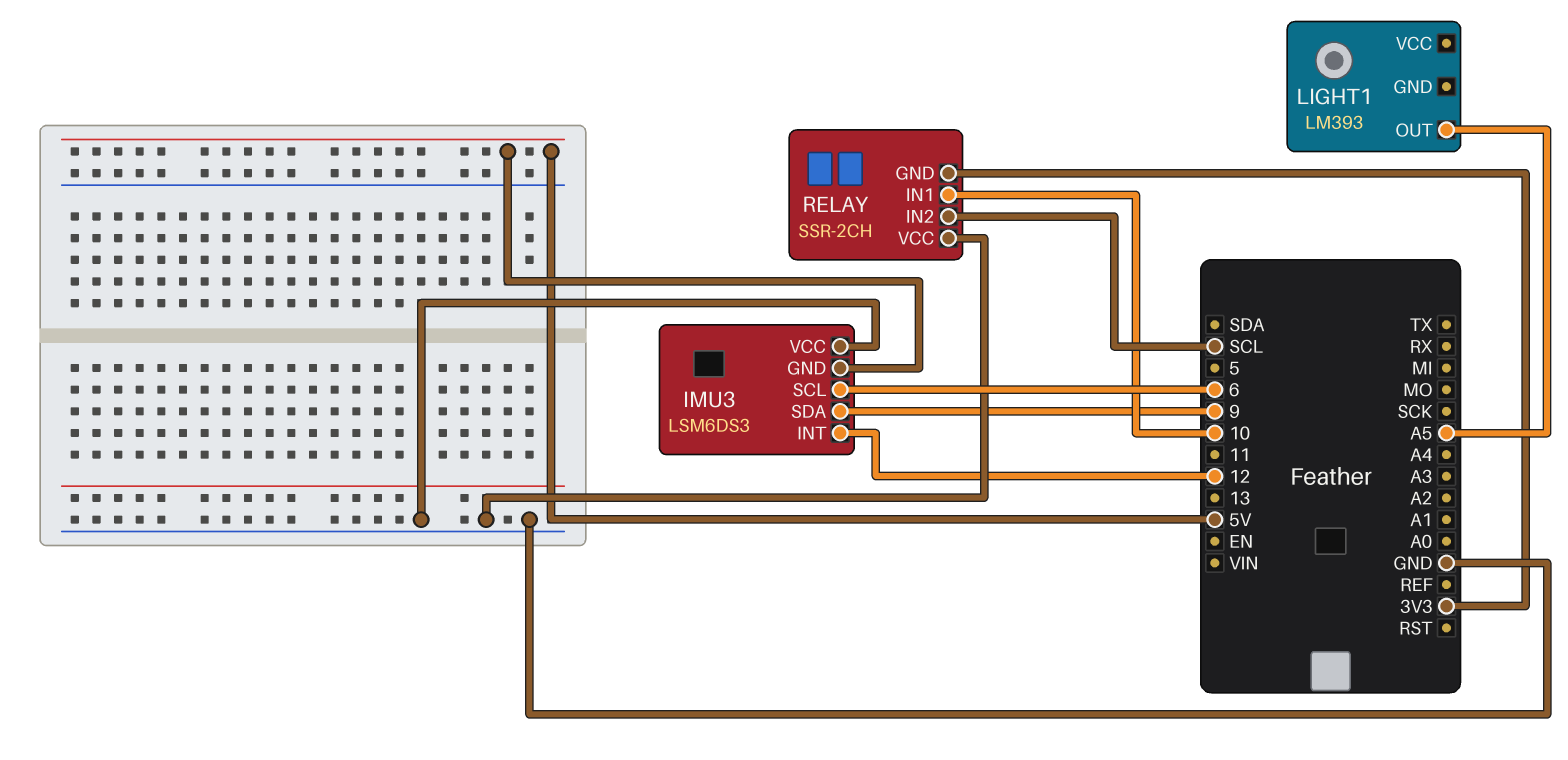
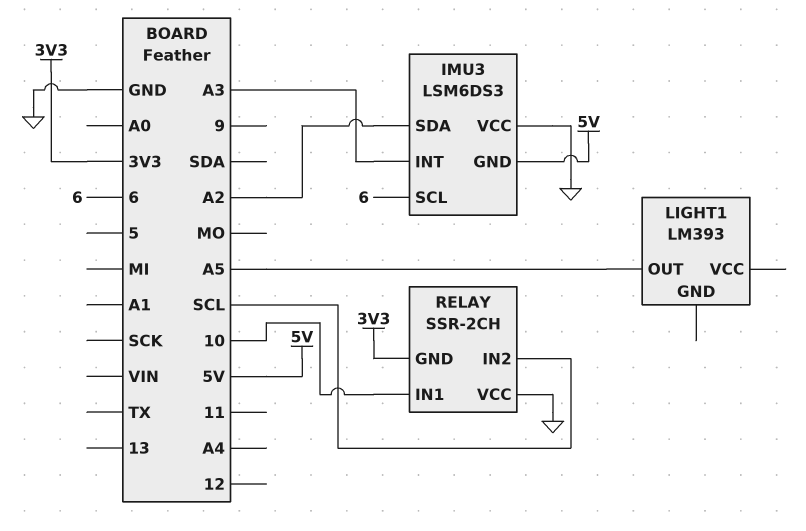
IMU3 pin INT: 12 -> A3
IMU3 pin SDA: 9 -> A2

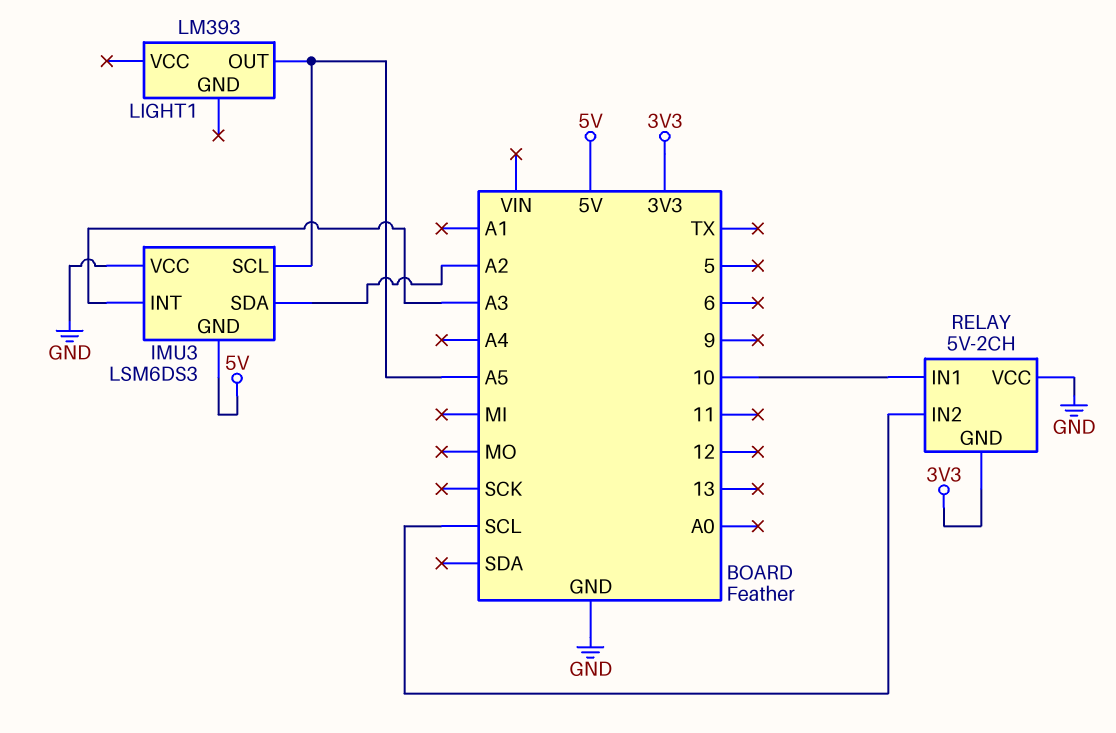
IMU3 pin SCL: 6 -> A5
RELAY: SSR-2CH -> 5V-2CH

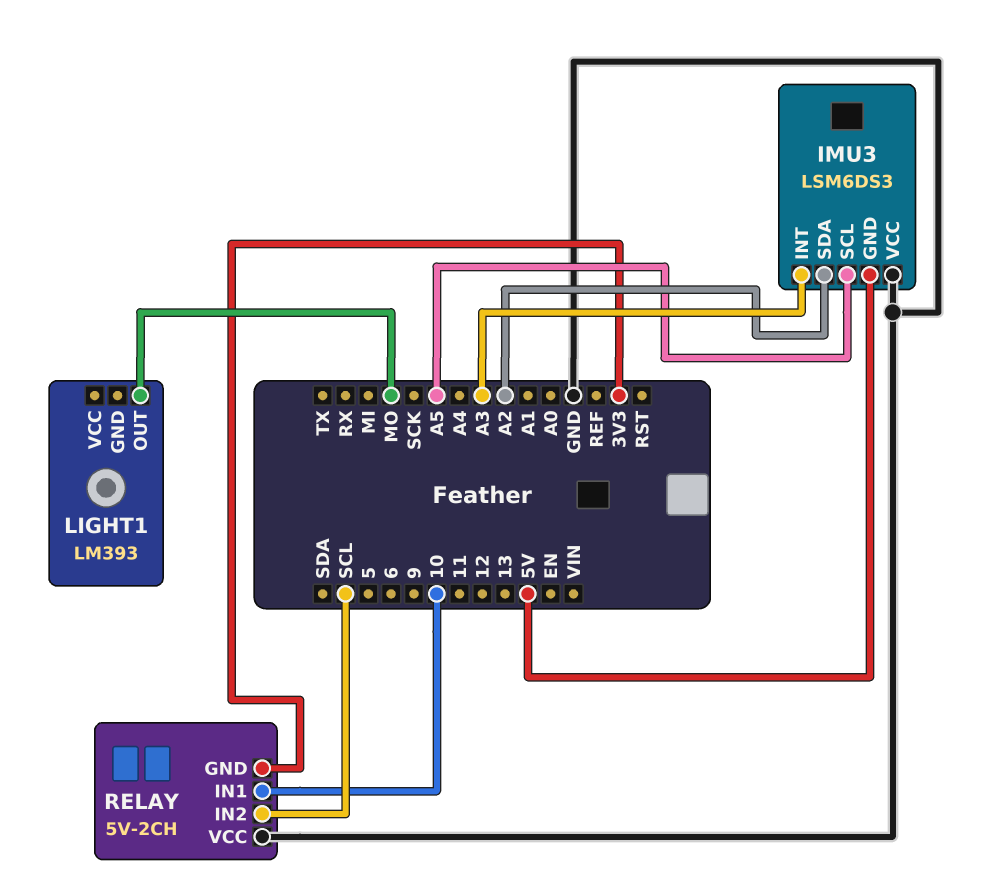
LIGHT1 pin OUT: A5 -> MO

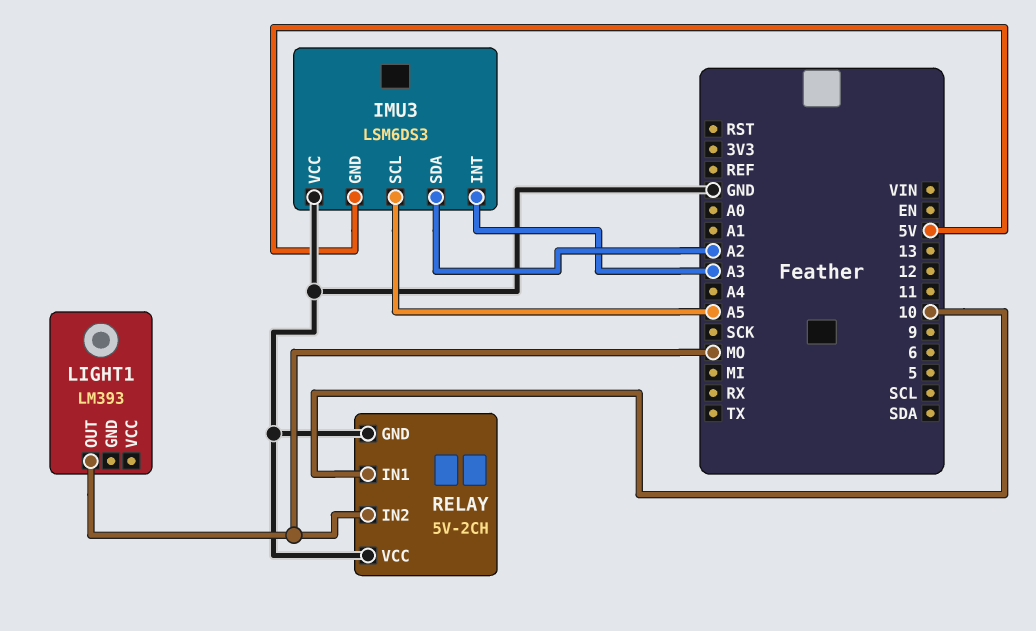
RELAY pin GND: 3V3 -> GND
RELAY pin IN2: SCL -> MO

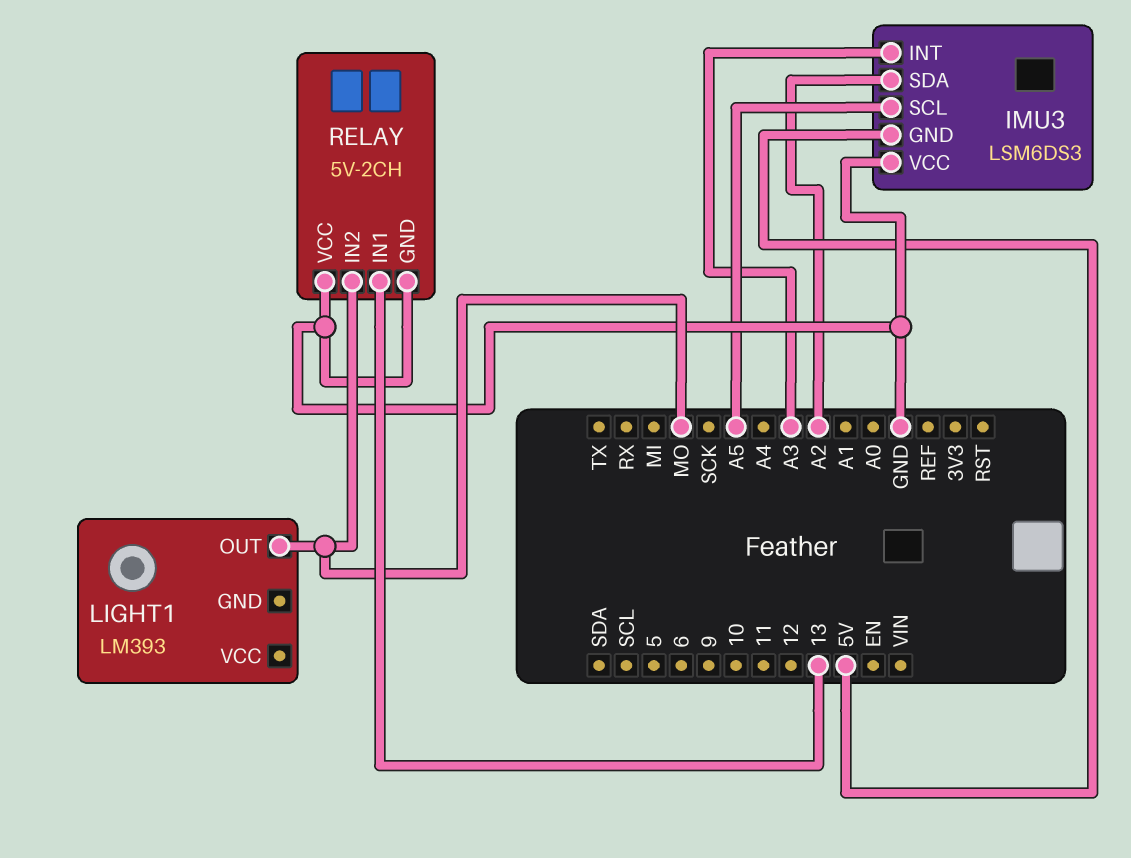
RELAY pin IN1: 10 -> 13

